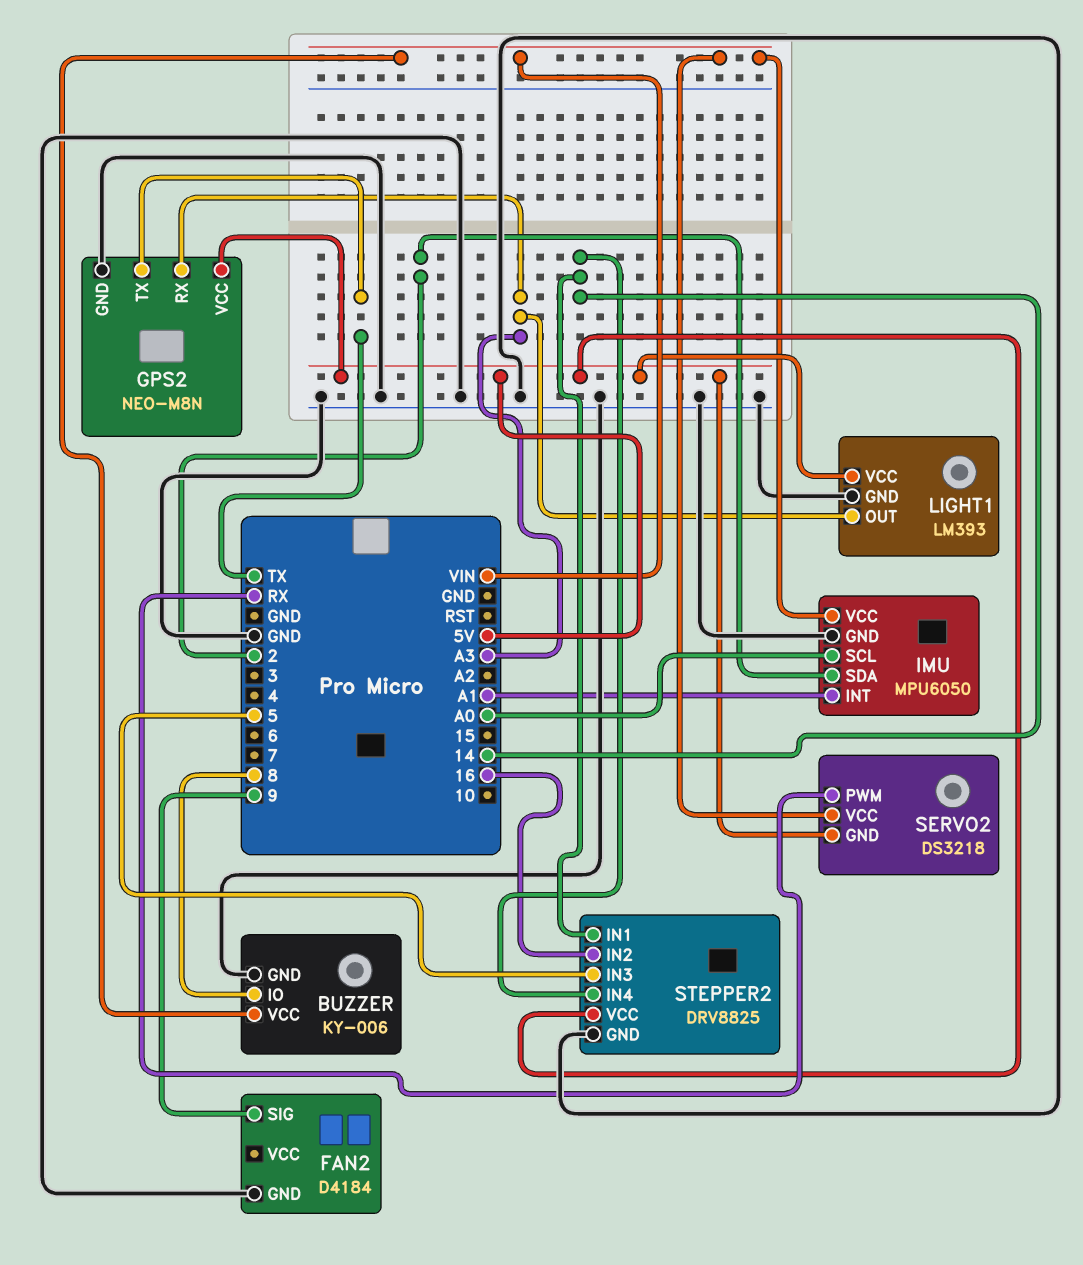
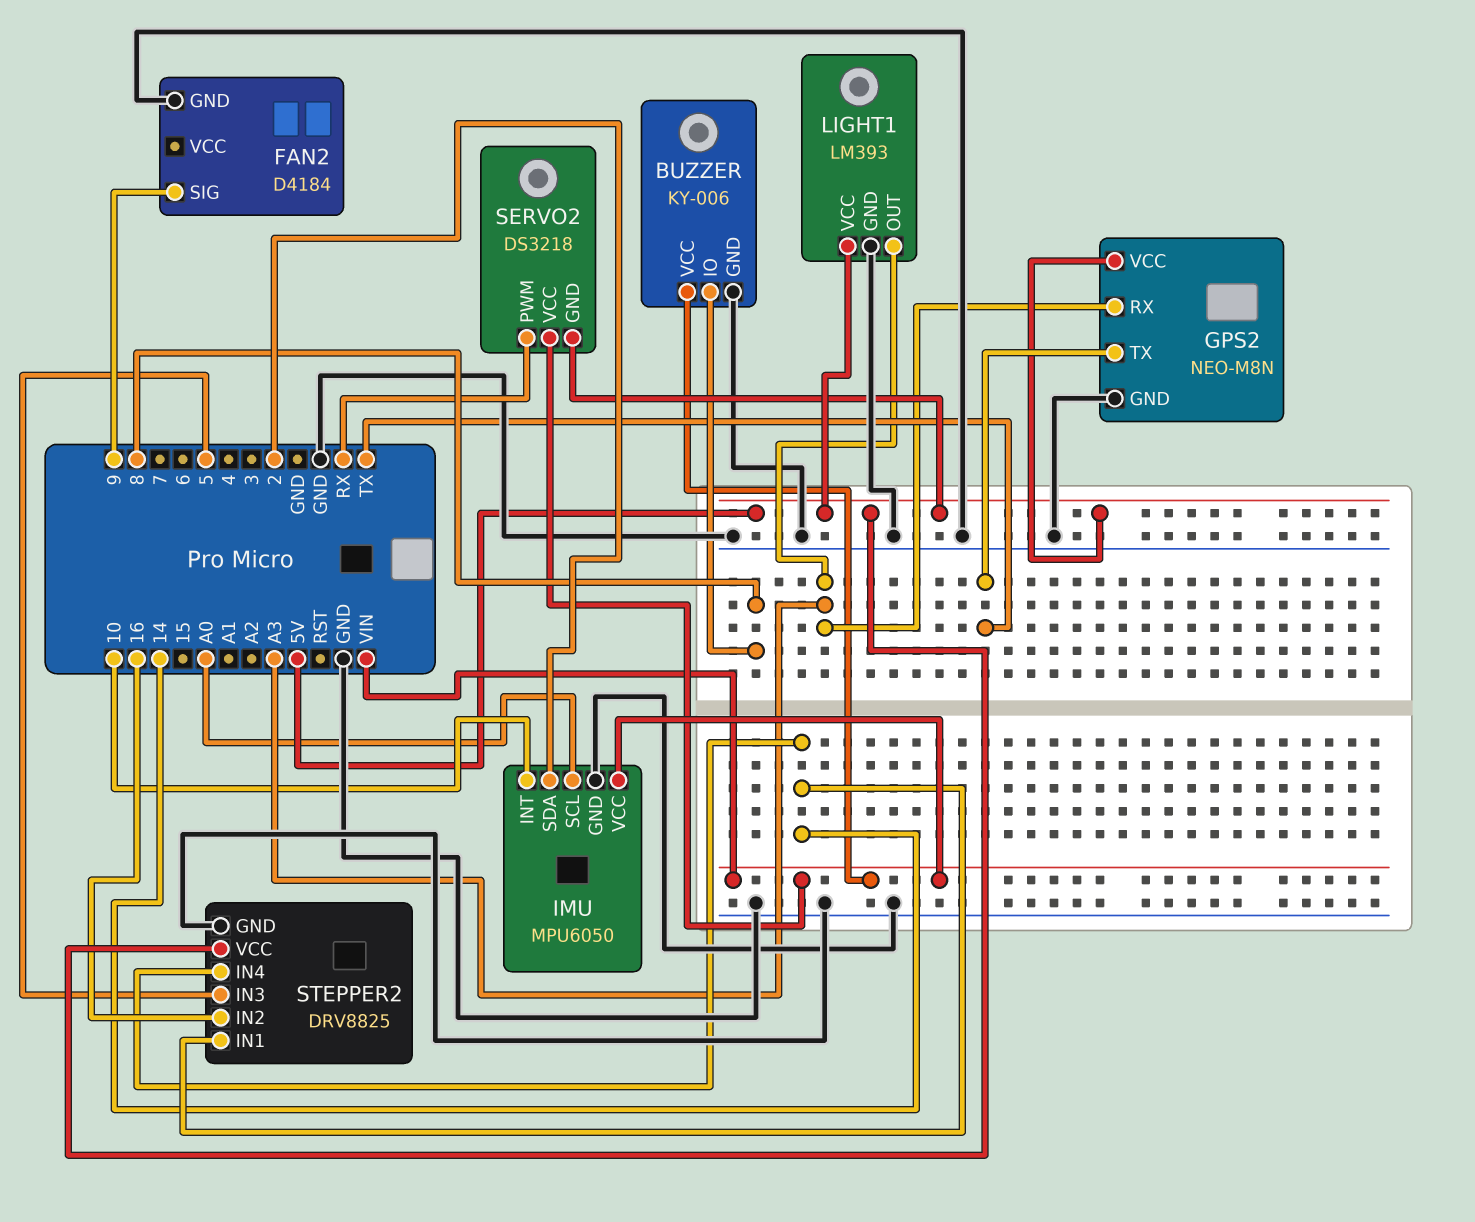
IMU pin INT: A1 -> 10

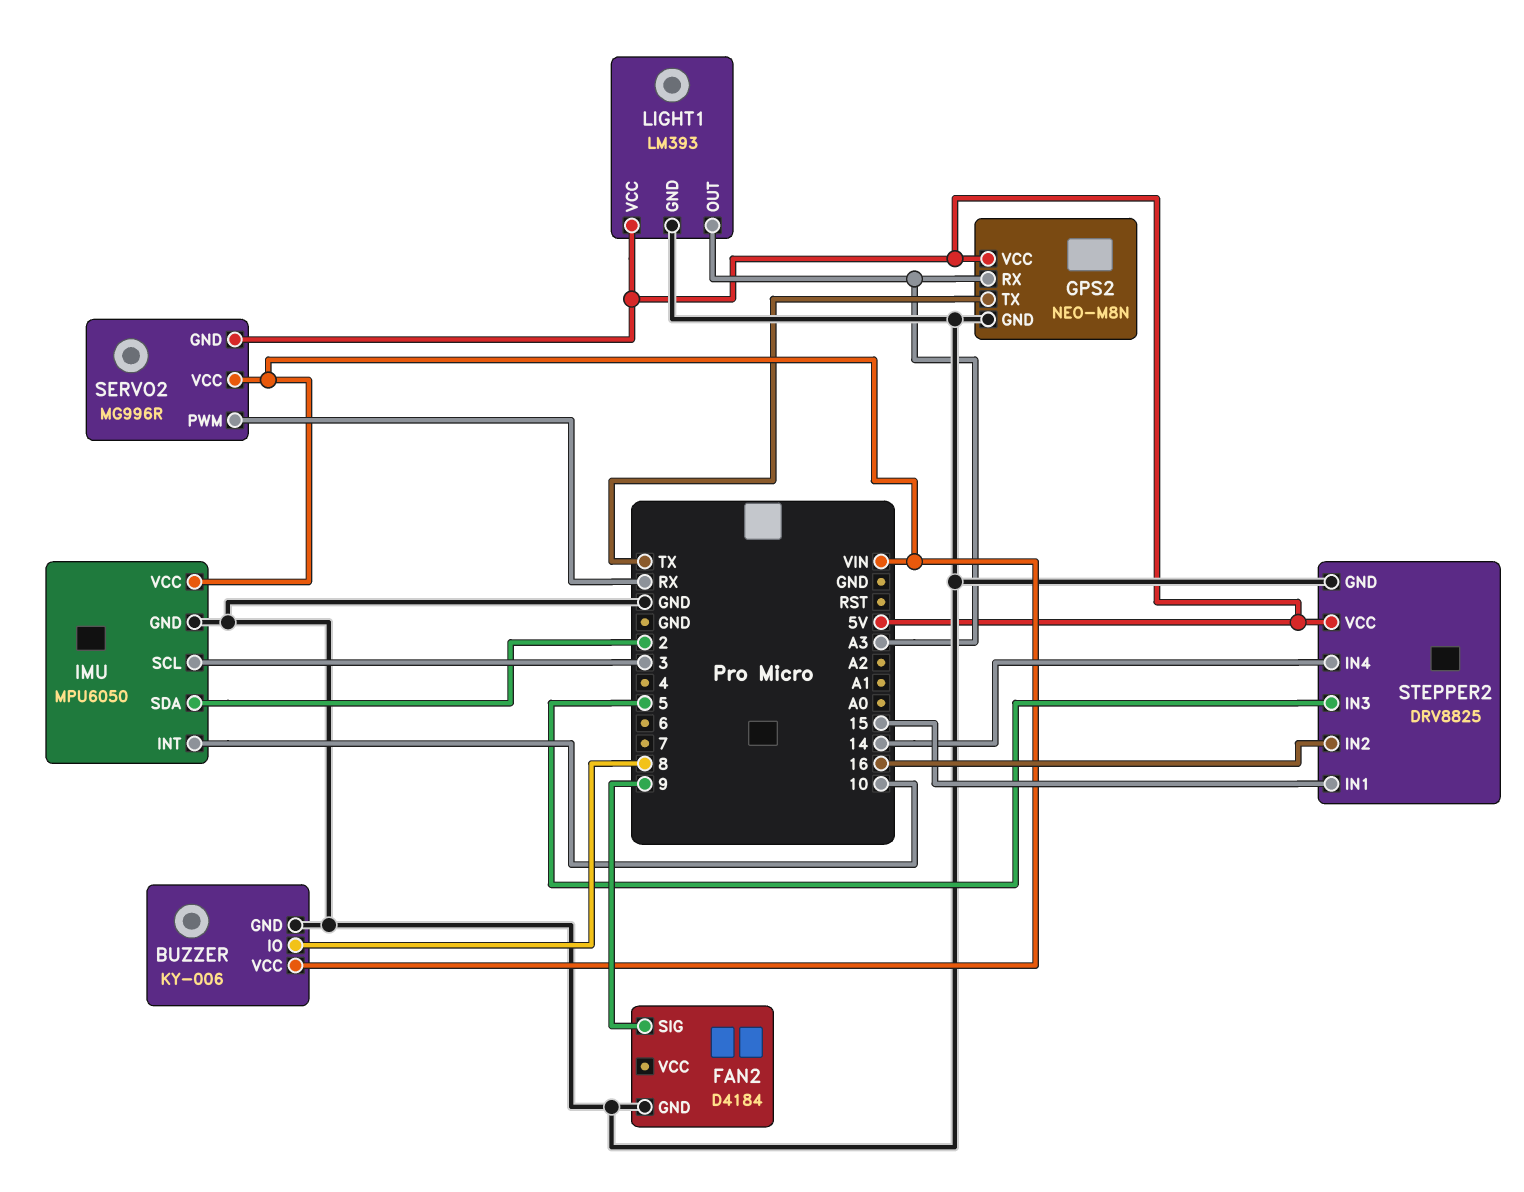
IMU pin SCL: A0 -> 3
SERVO2: DS3218 -> MG996R
STEPPER2 pin IN1: 14 -> 15

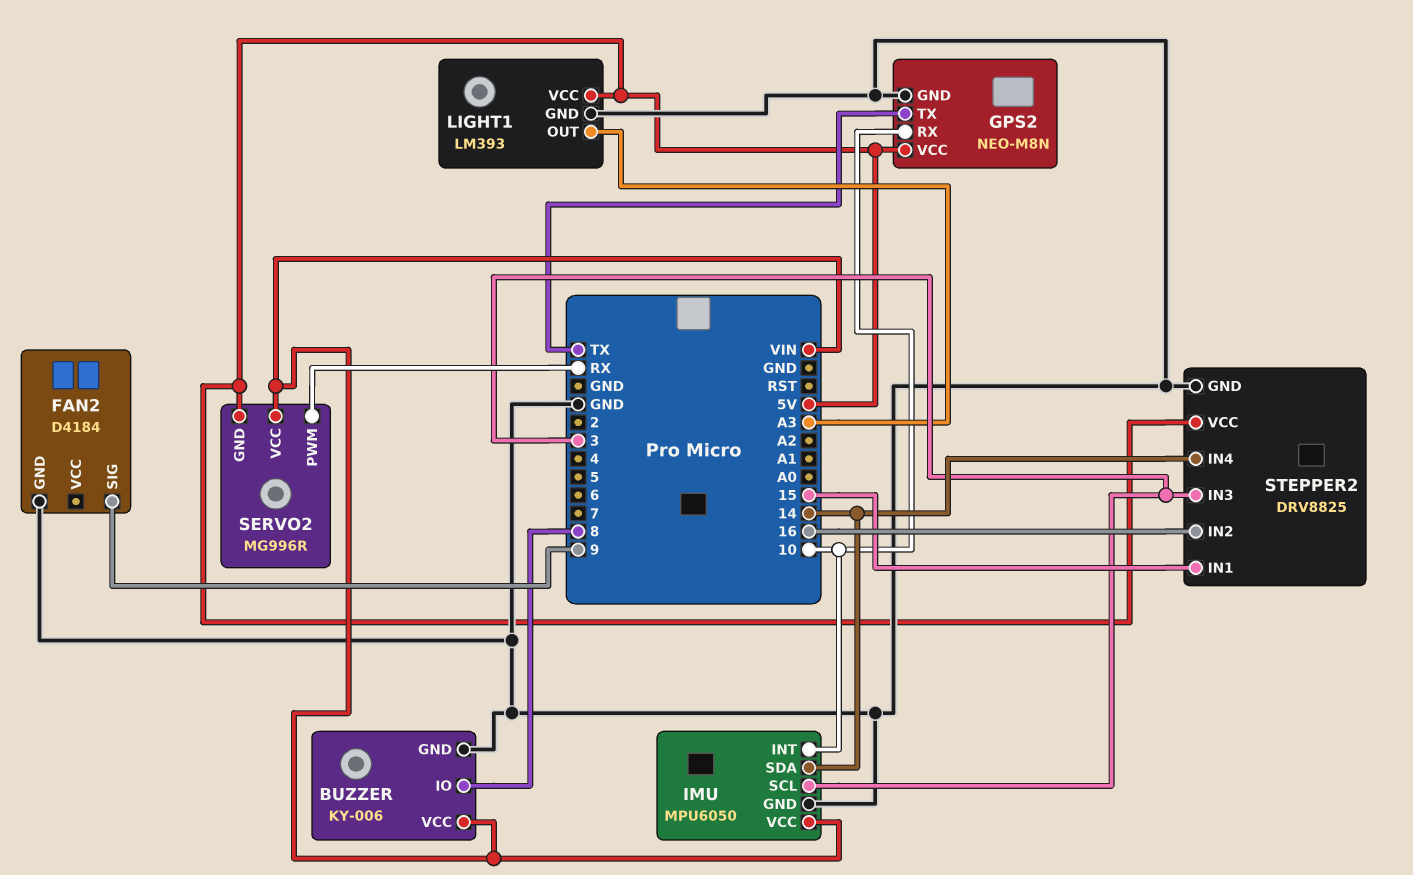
GPS2 pin RX: A3 -> 10
IMU pin SDA: 2 -> 14
STEPPER2 pin IN3: 5 -> 3

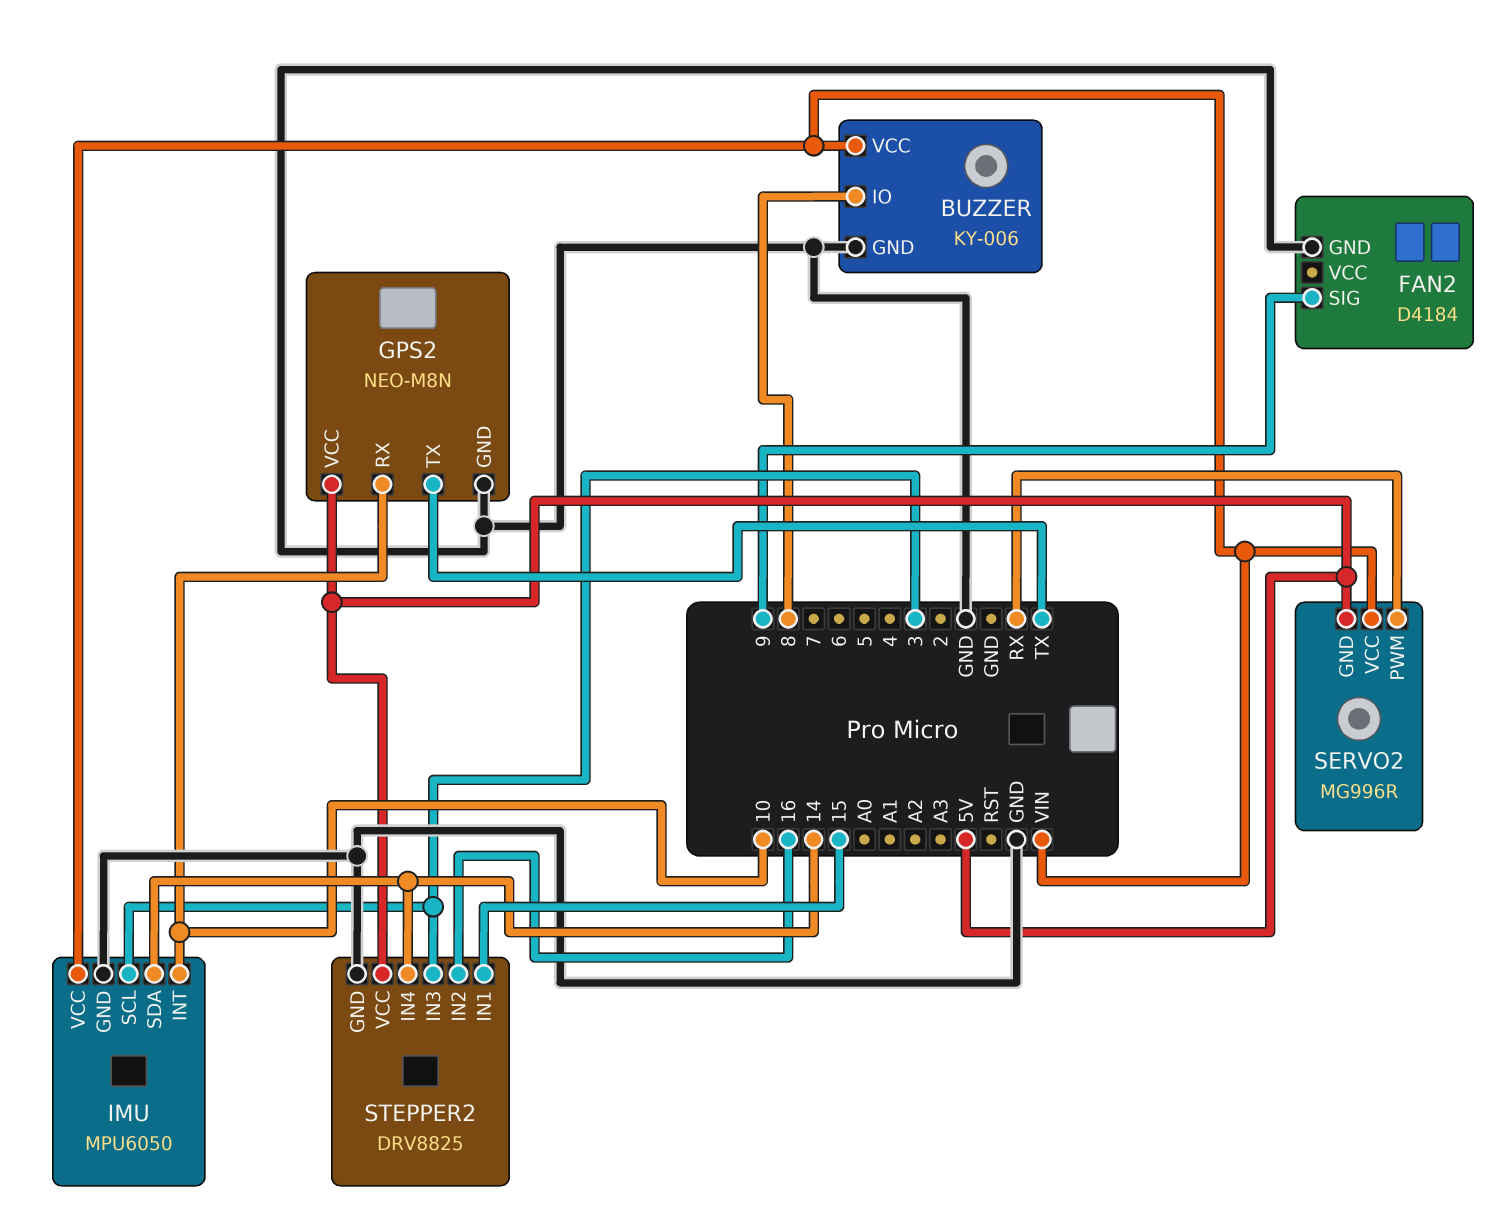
LIGHT1: LM393 -> none
LIGHT1 pin GND: GND -> none
LIGHT1 pin OUT: A3 -> none
LIGHT1 pin VCC: 5V -> none

